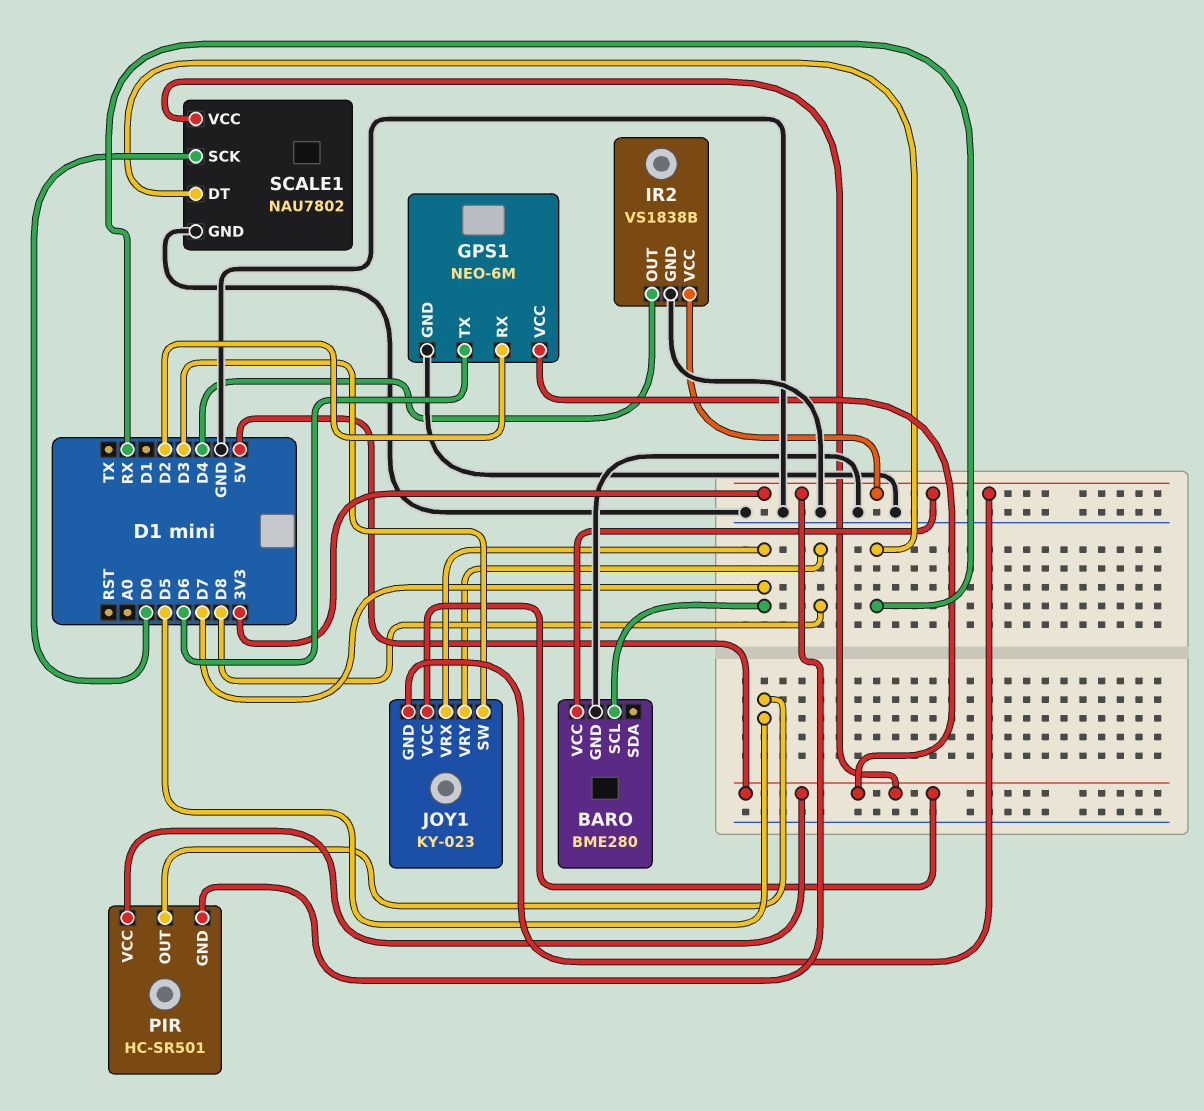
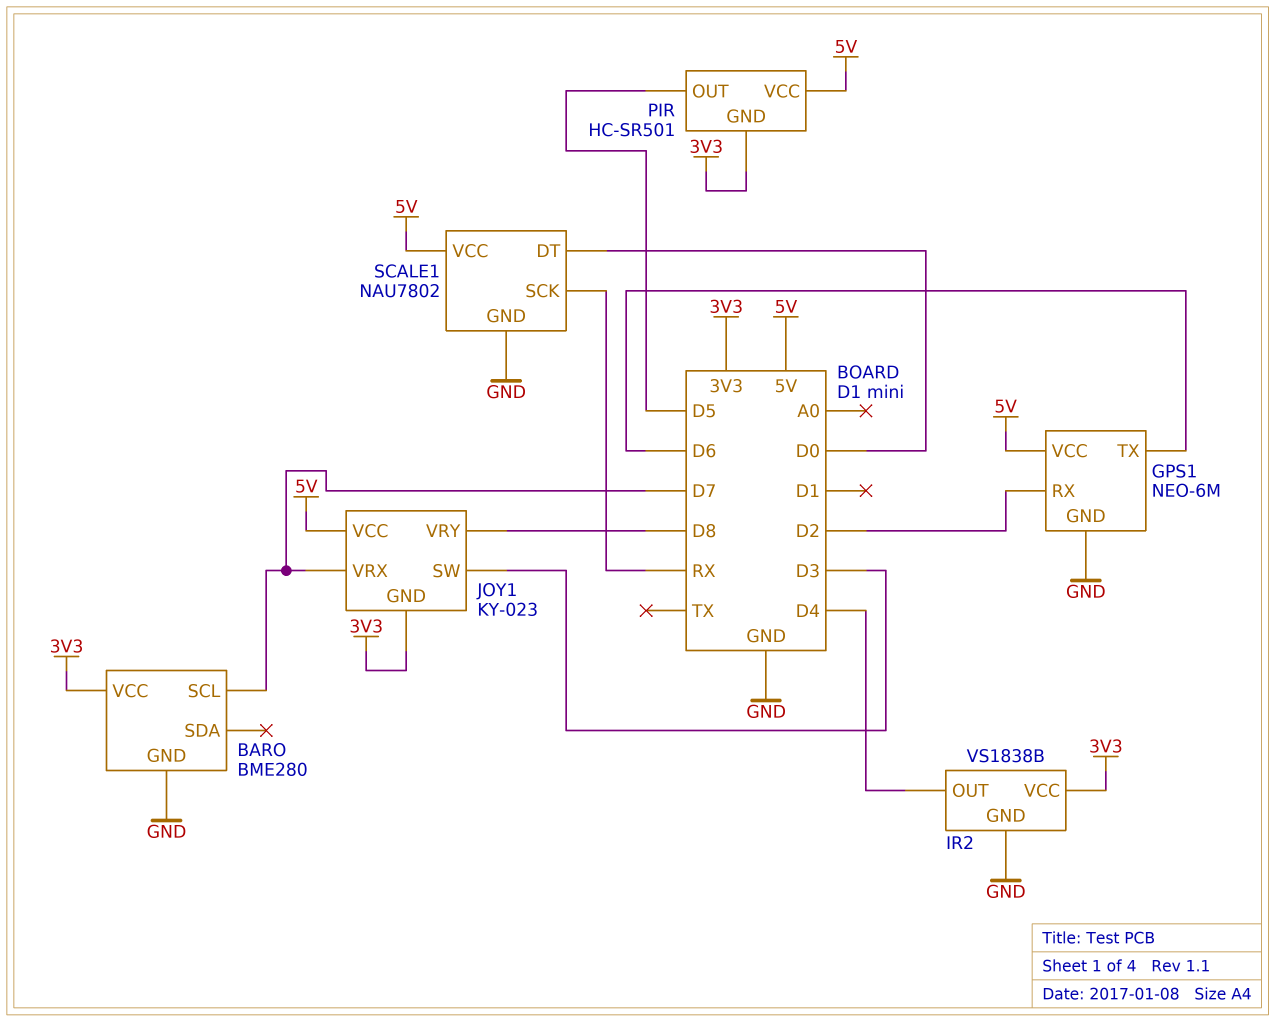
SCALE1 pin DT: RX -> D0
SCALE1 pin SCK: D0 -> RX

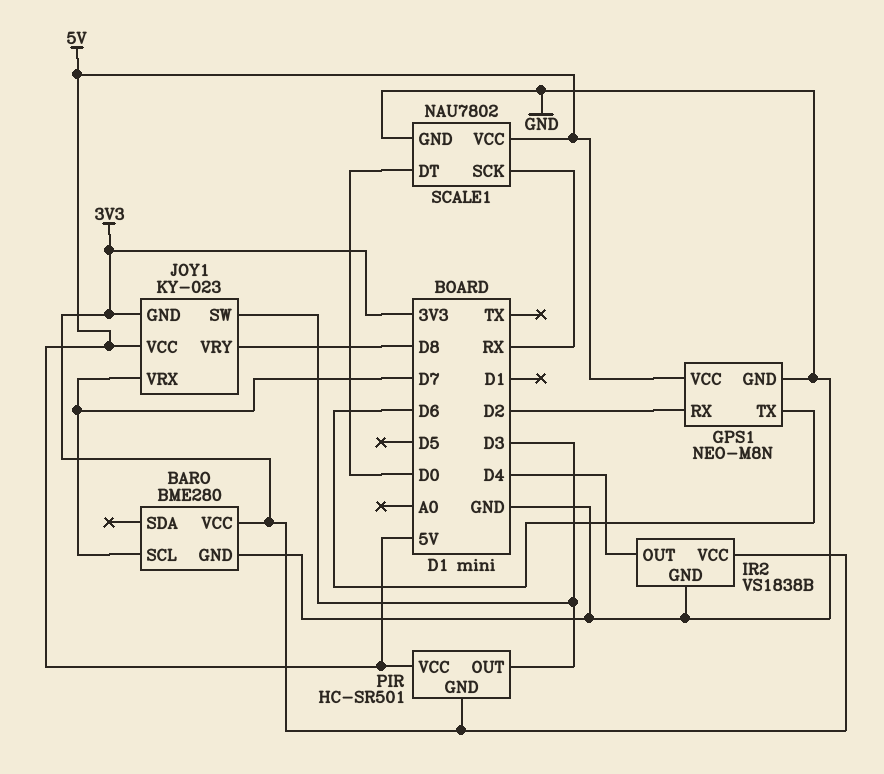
GPS1: NEO-6M -> NEO-M8N
PIR pin OUT: D5 -> D3

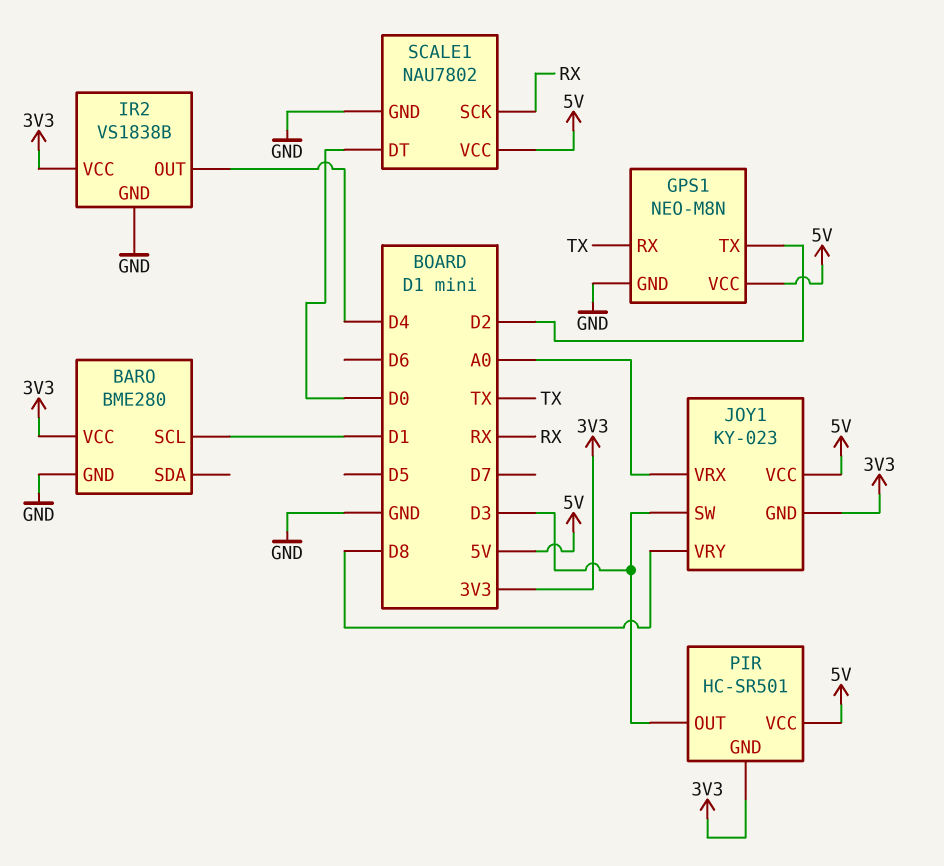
BARO pin SCL: D7 -> D1
GPS1 pin RX: D2 -> TX
GPS1 pin TX: D6 -> D2
JOY1 pin VRX: D7 -> A0

